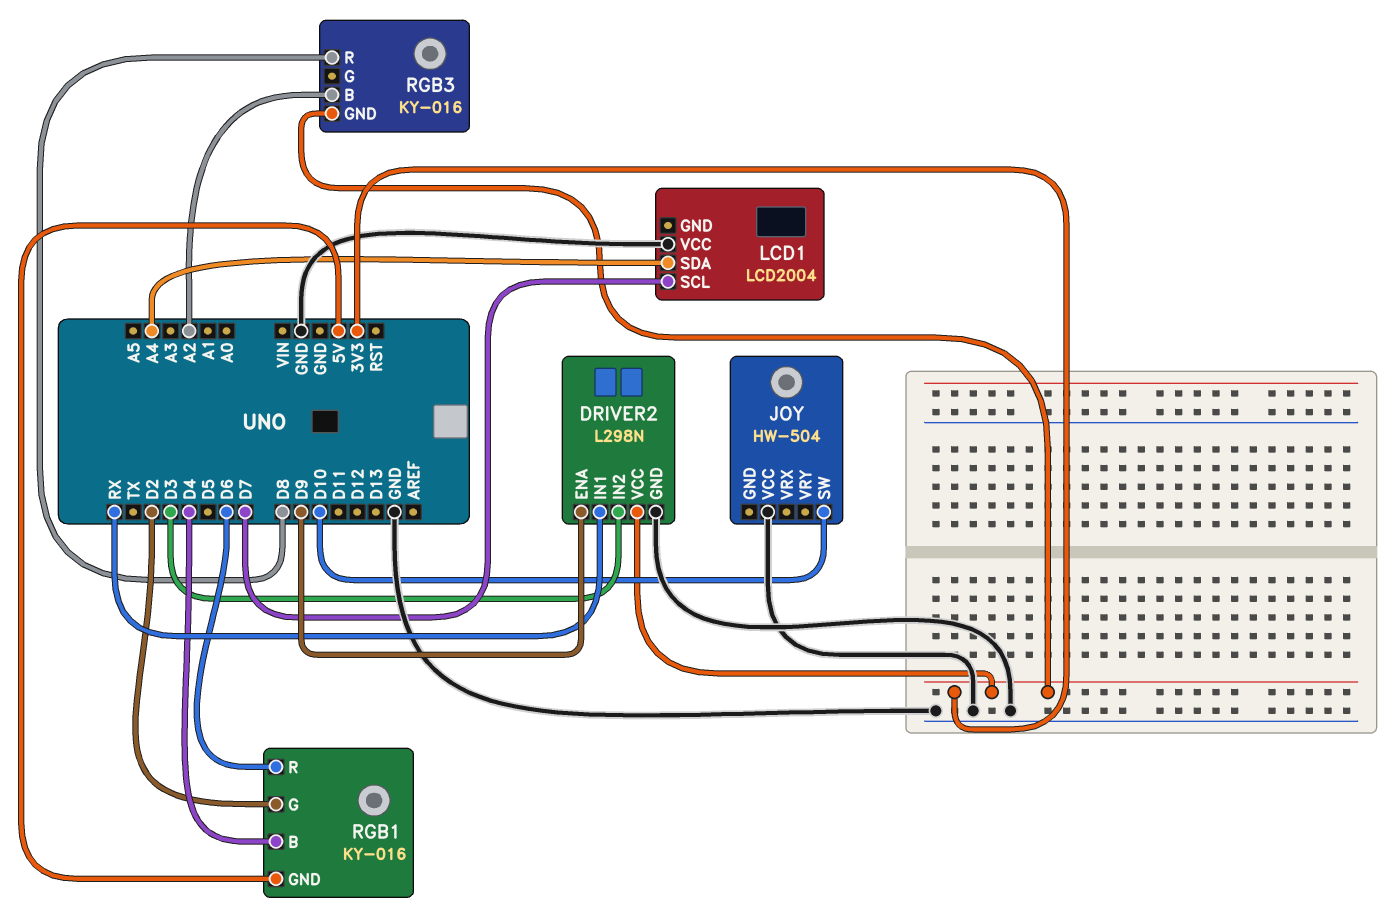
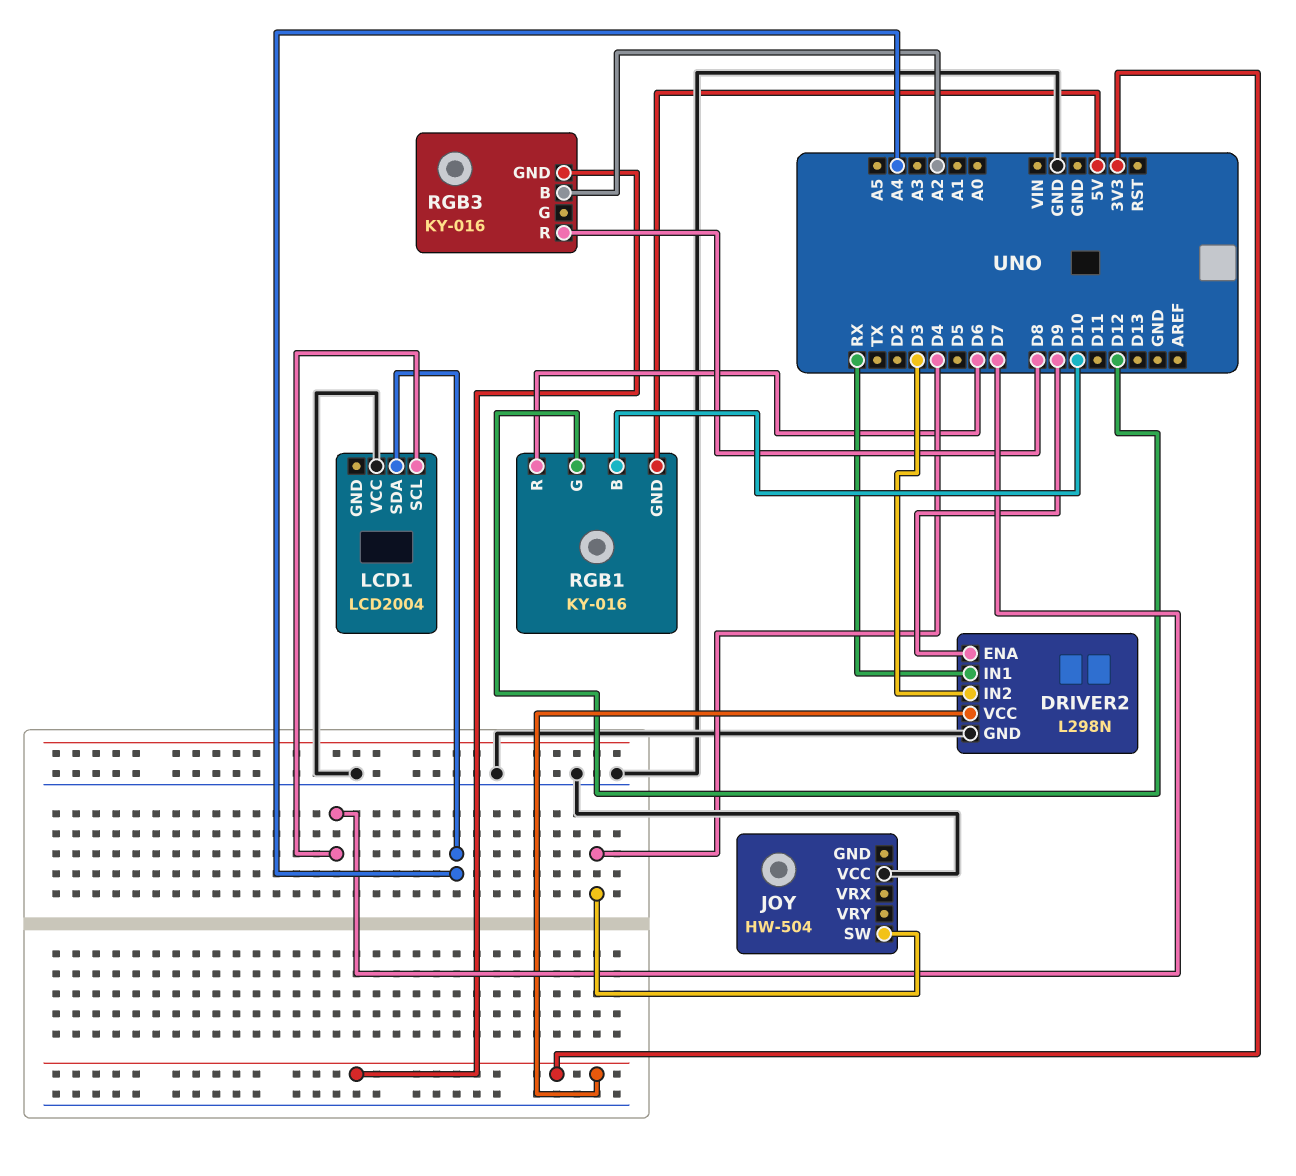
JOY pin SW: D10 -> D4
RGB1 pin B: D4 -> D10
RGB1 pin G: D2 -> D12

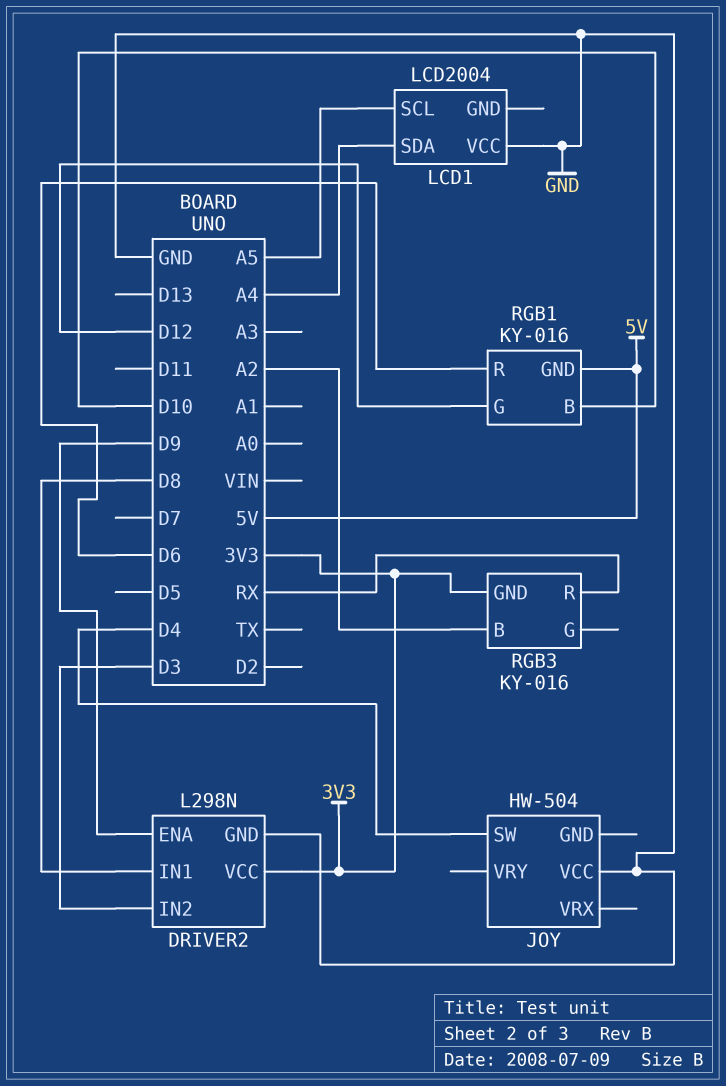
DRIVER2 pin IN1: RX -> D8
LCD1 pin SCL: D7 -> A5
RGB3 pin R: D8 -> RX

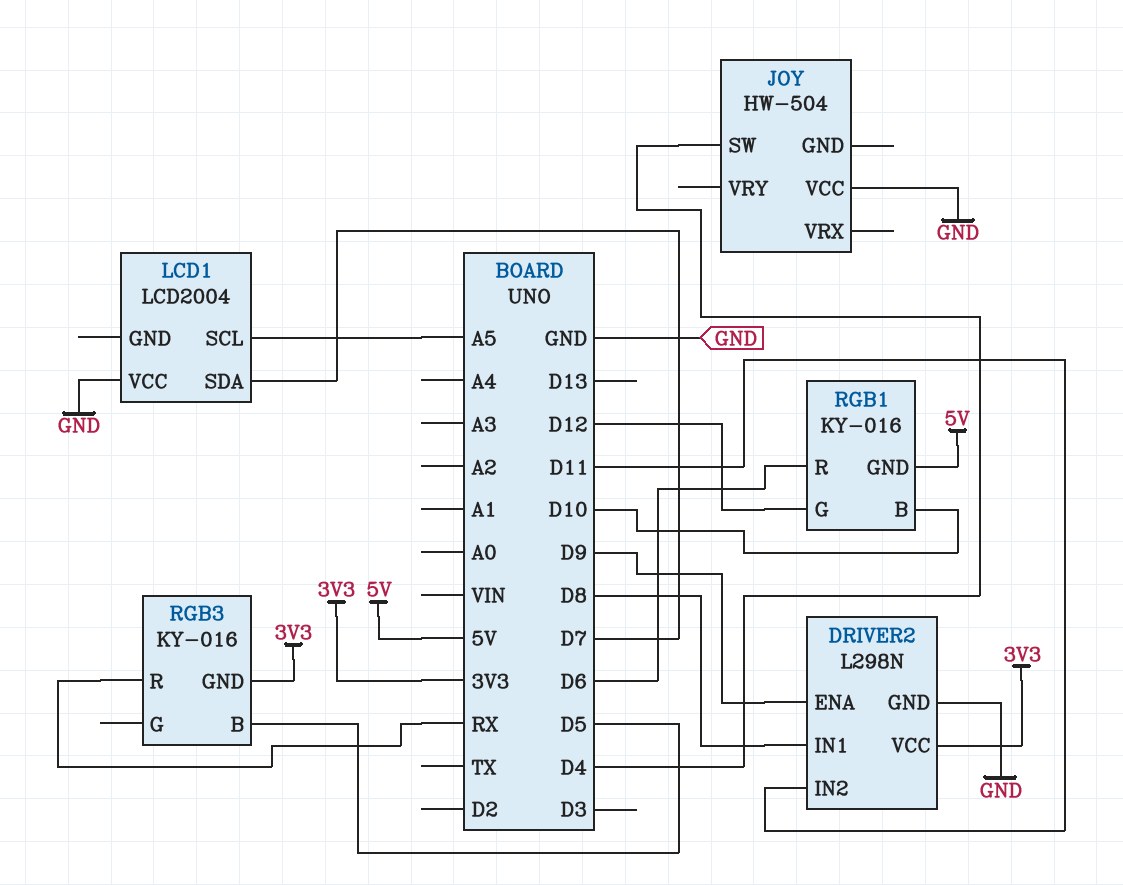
DRIVER2 pin IN2: D3 -> D11
LCD1 pin SDA: A4 -> D7
RGB3 pin B: A2 -> D5

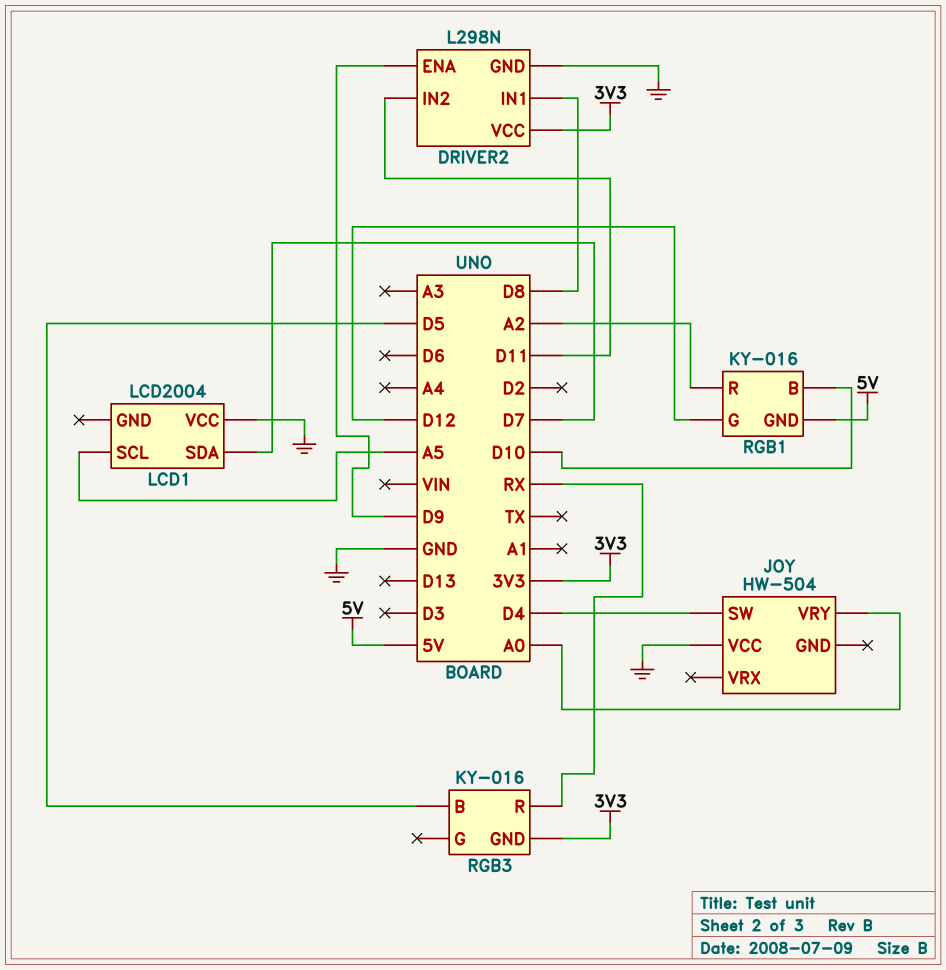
JOY pin VRY: none -> A0
RGB1 pin R: D6 -> A2

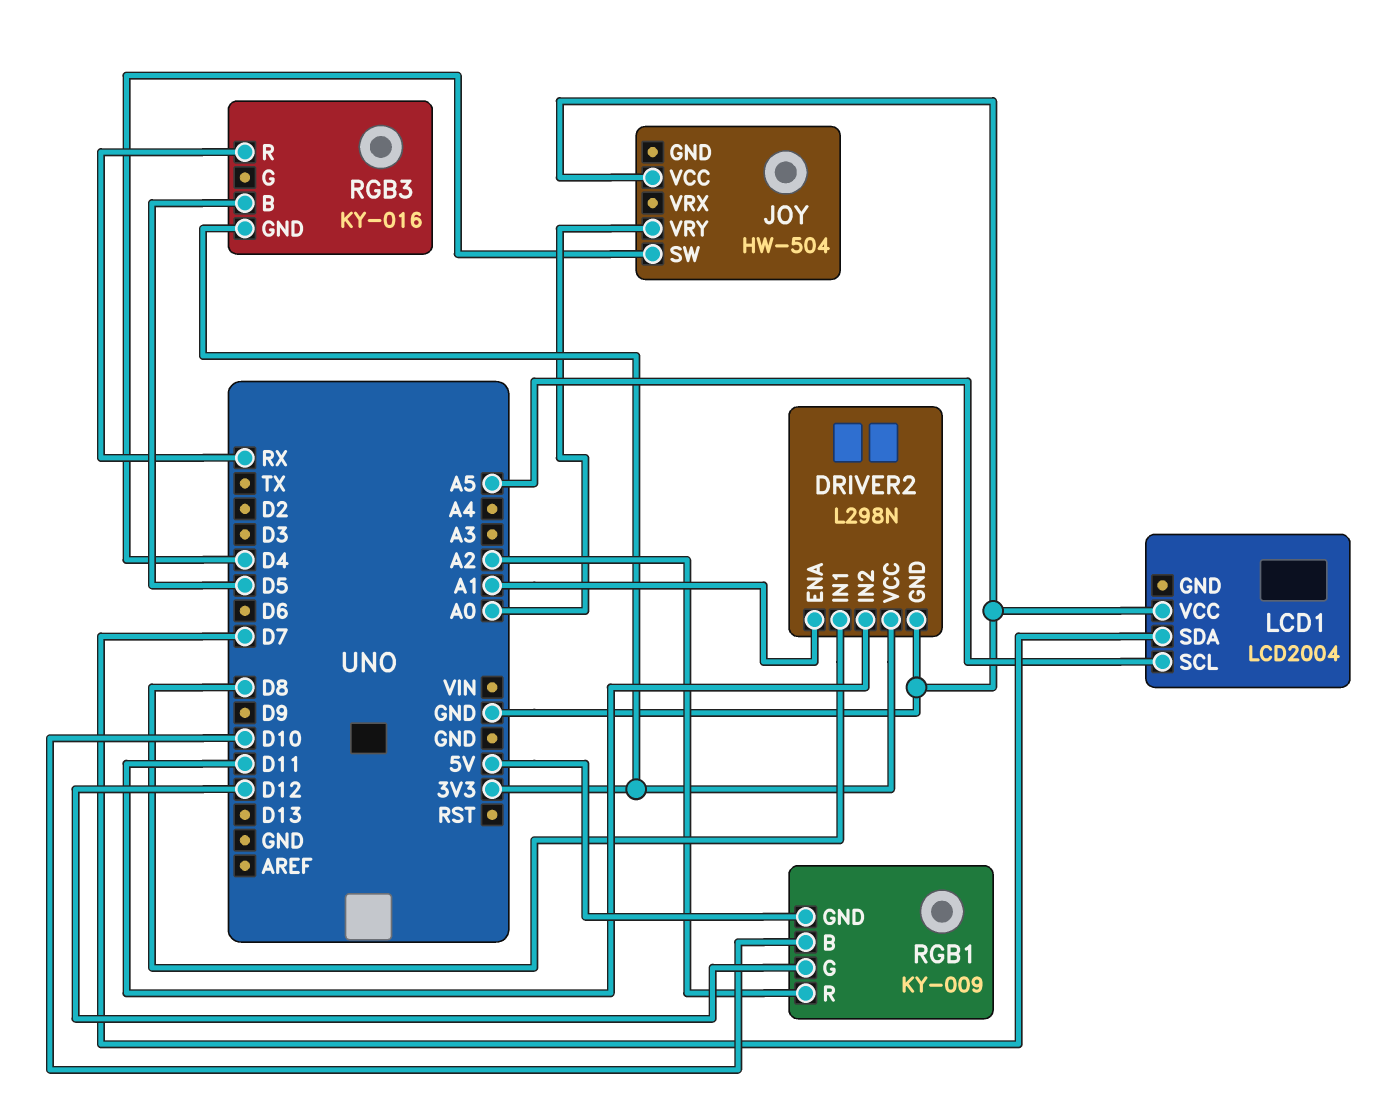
DRIVER2 pin ENA: D9 -> A1
RGB1: KY-016 -> KY-009

